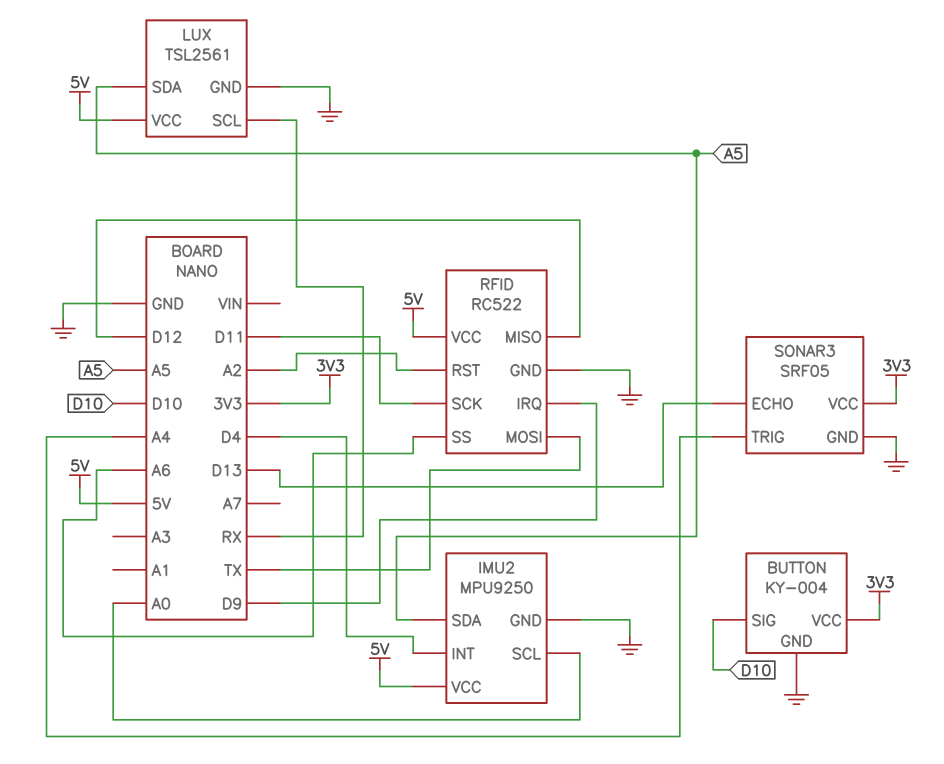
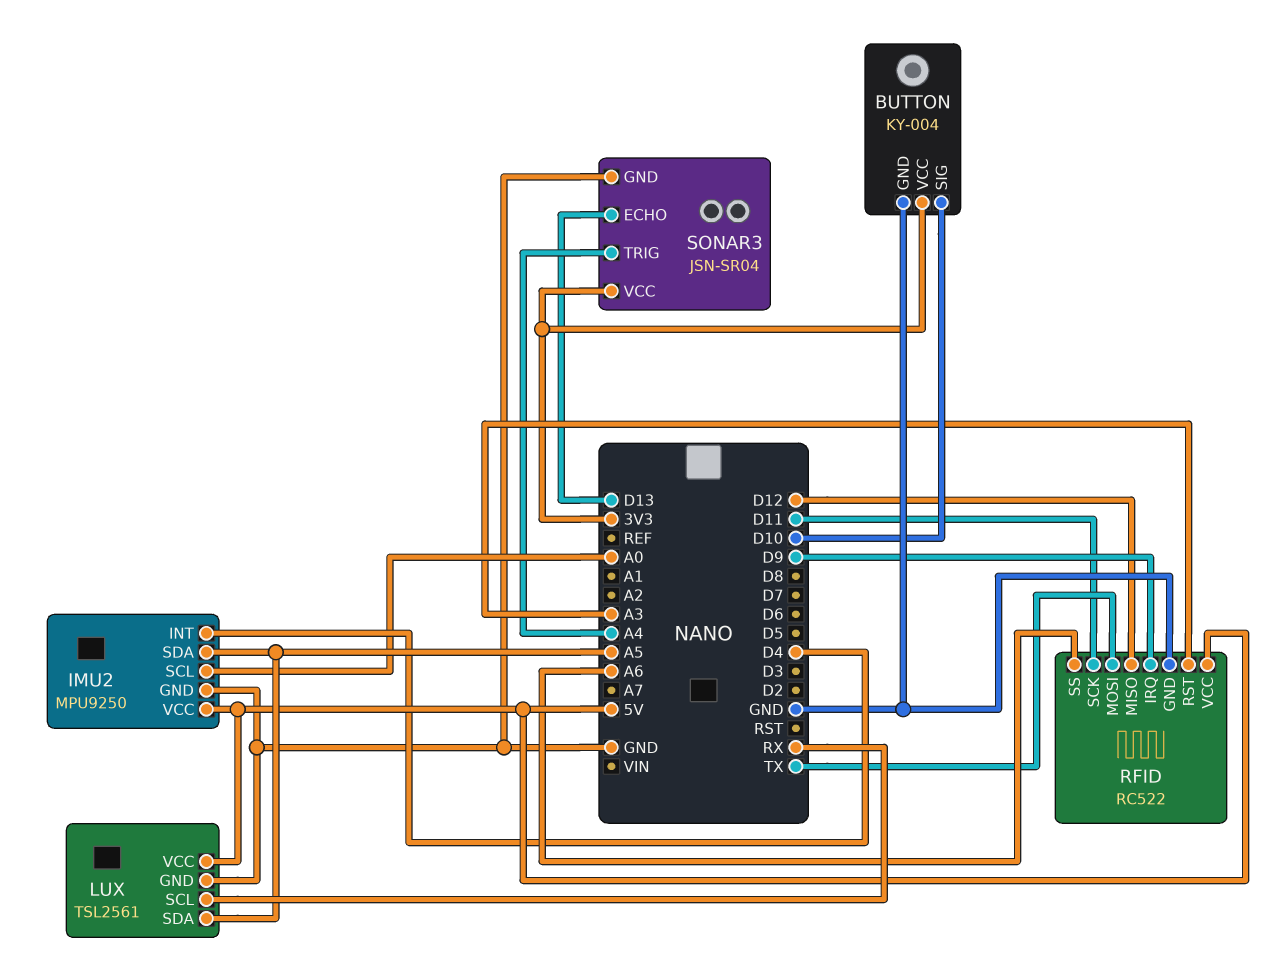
RFID pin RST: A2 -> A3
SONAR3: SRF05 -> JSN-SR04

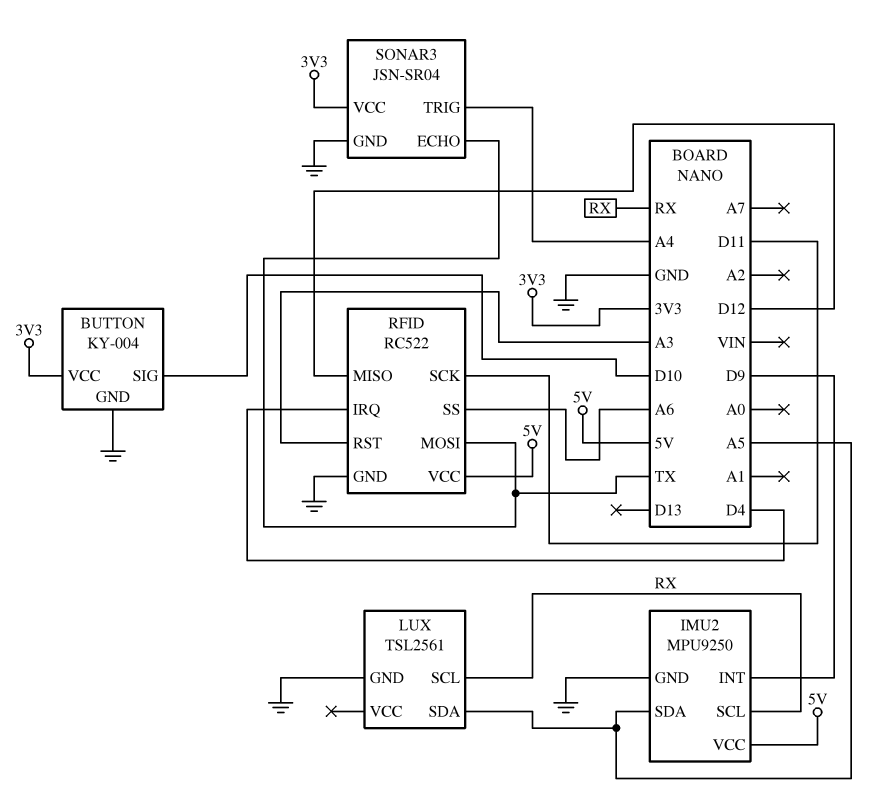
IMU2 pin INT: D4 -> D9
IMU2 pin SCL: A0 -> RX
LUX pin VCC: 5V -> none
RFID pin IRQ: D9 -> D4
SONAR3 pin ECHO: D13 -> TX

